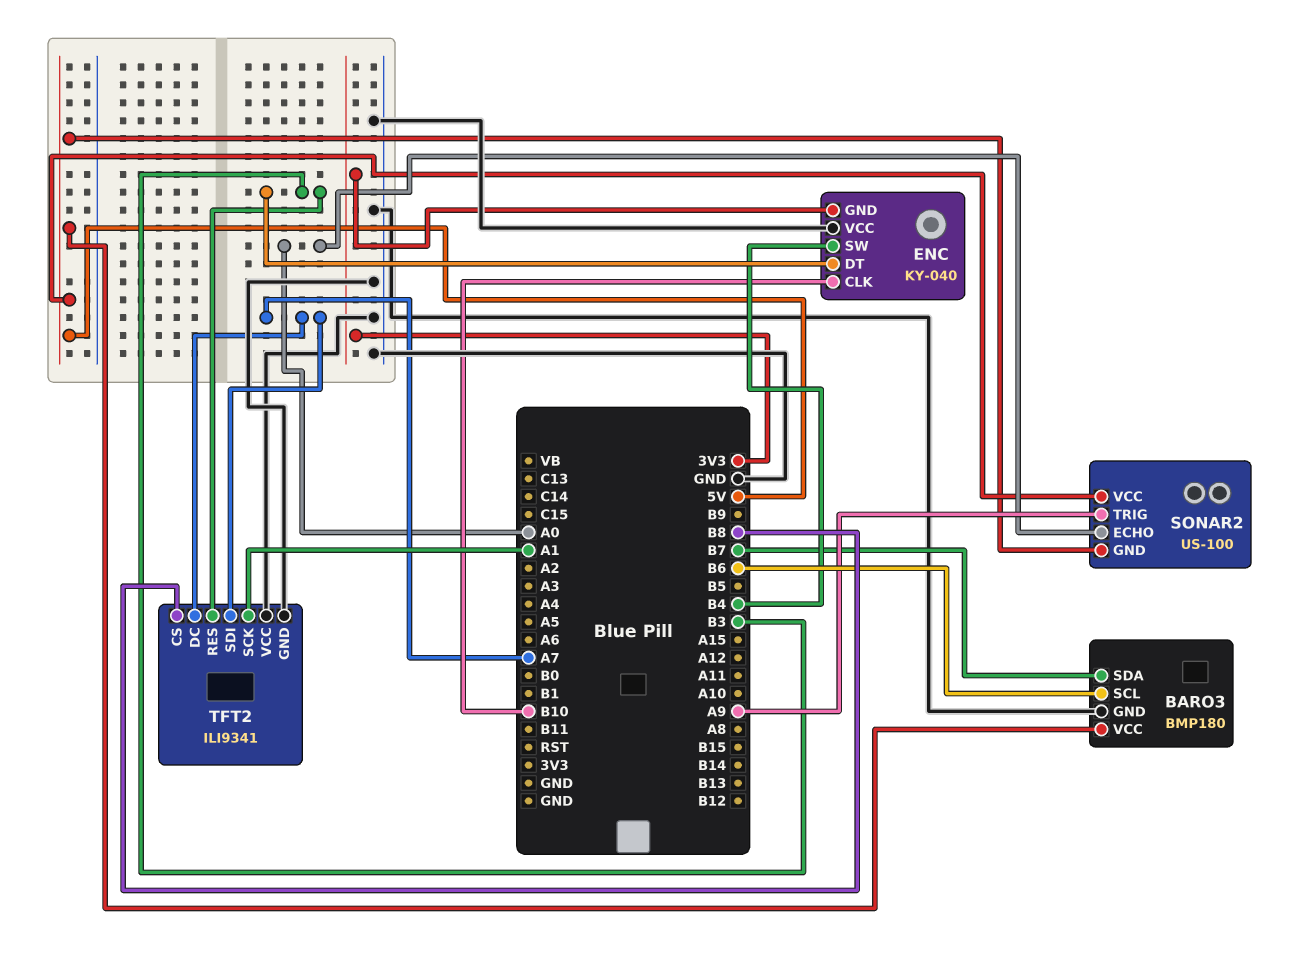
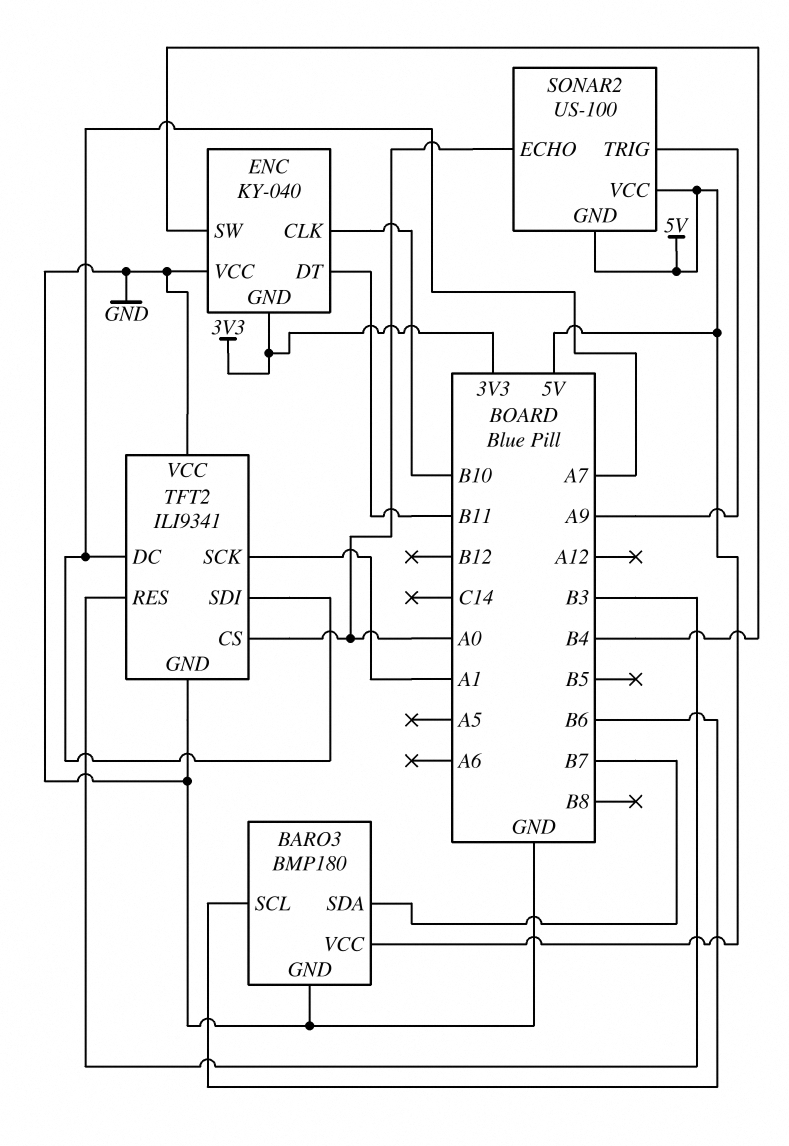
ENC pin DT: B3 -> B11
TFT2 pin CS: B8 -> A0

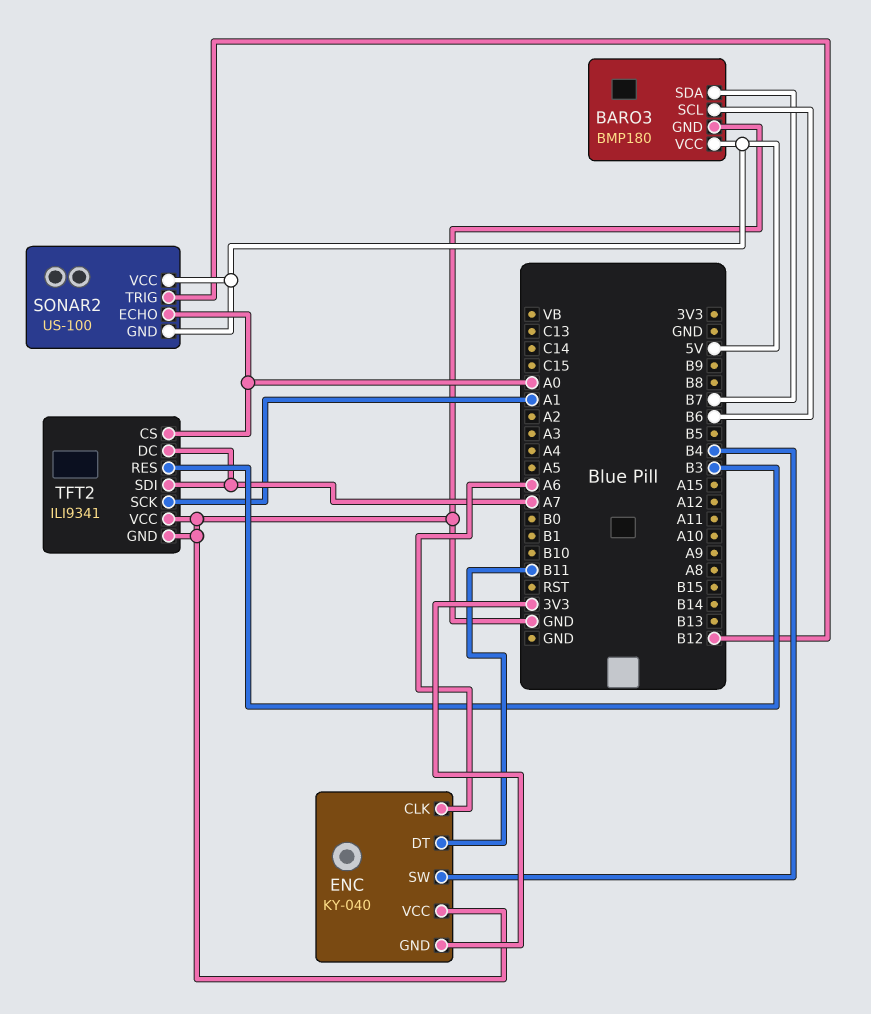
ENC pin CLK: B10 -> A6
SONAR2 pin TRIG: A9 -> B12

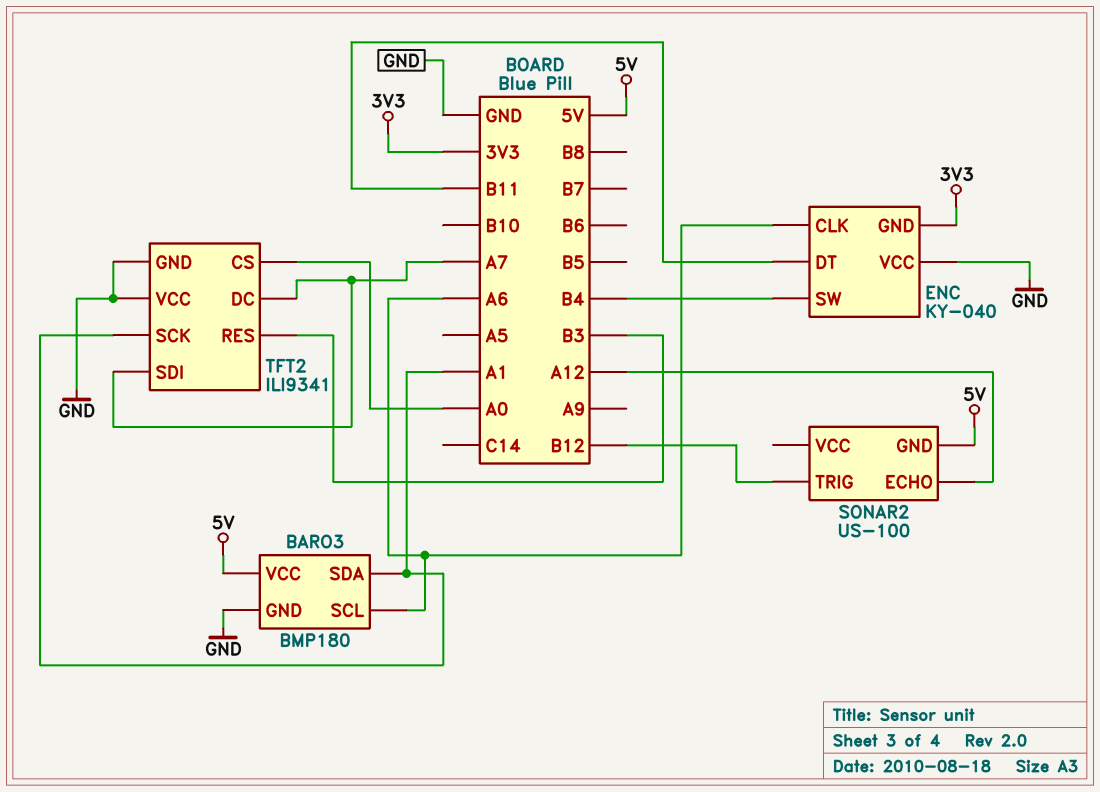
BARO3 pin SCL: B6 -> A6
BARO3 pin SDA: B7 -> A1
SONAR2 pin ECHO: A0 -> A12
SONAR2 pin VCC: 5V -> none

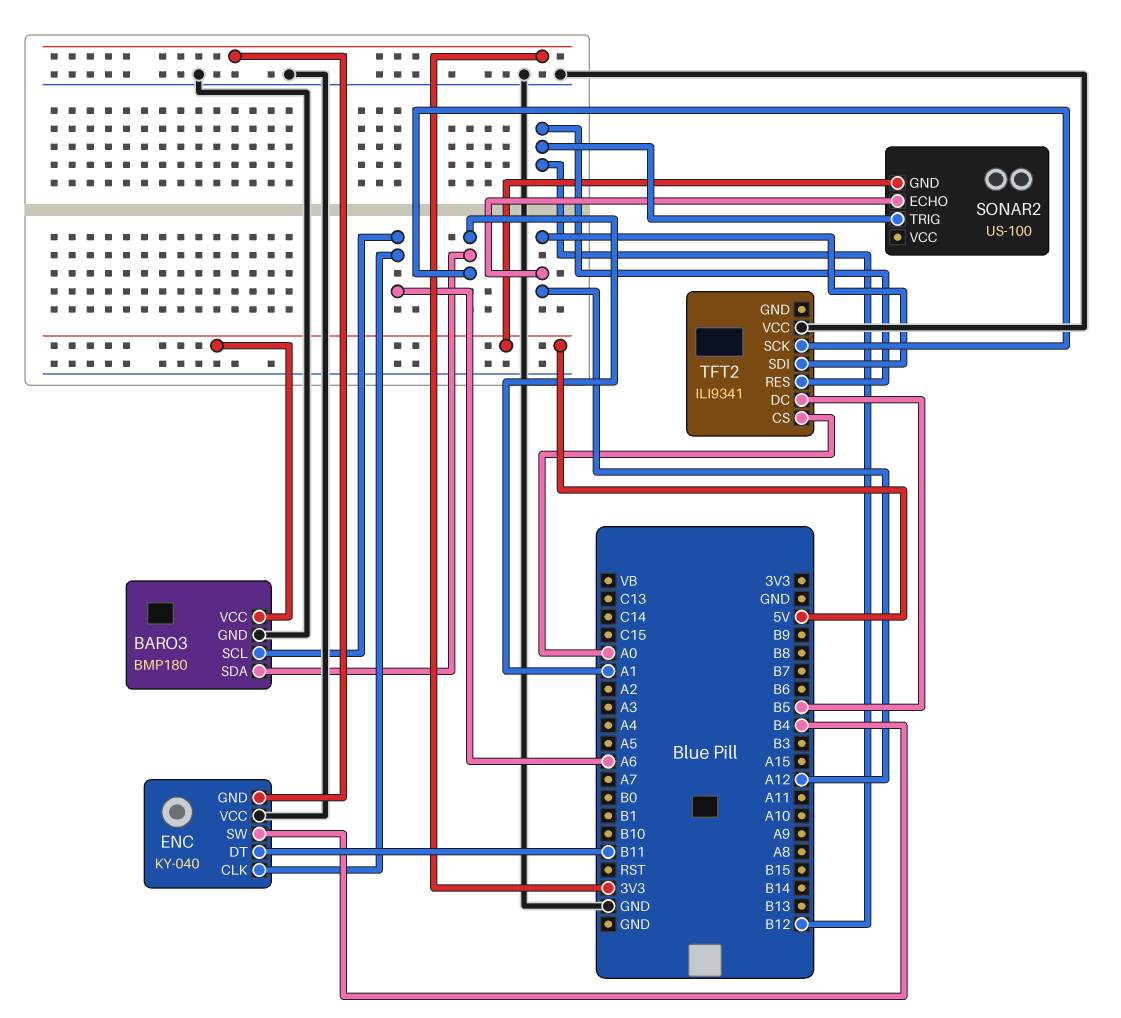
TFT2 pin DC: A7 -> B5
TFT2 pin GND: GND -> none
TFT2 pin RES: B3 -> B12
TFT2 pin SDI: A7 -> A12

